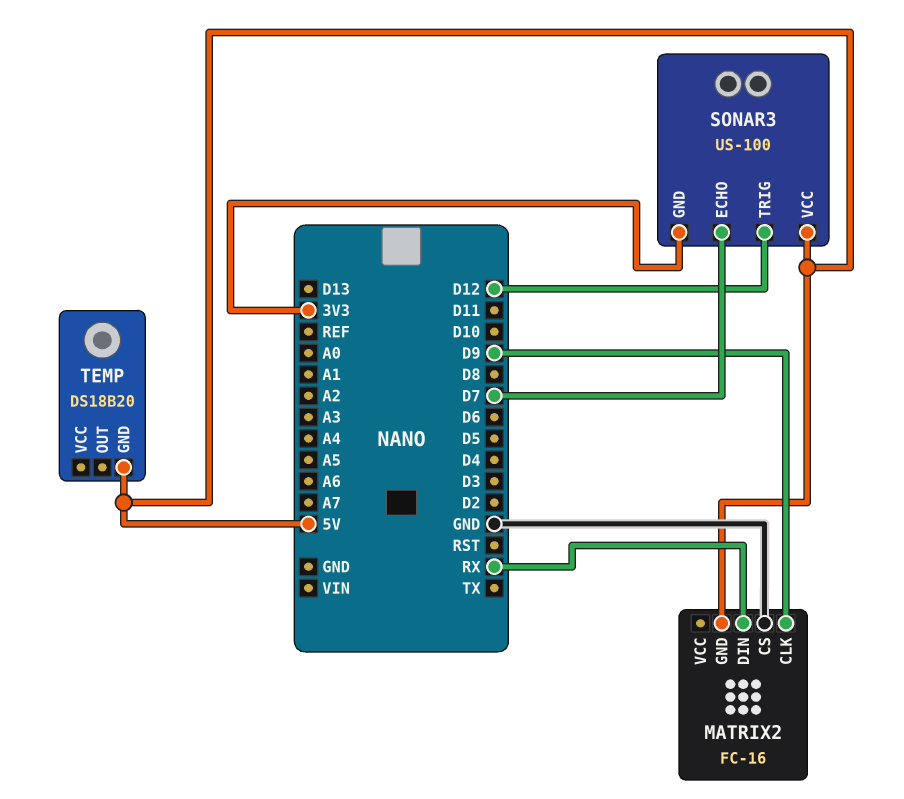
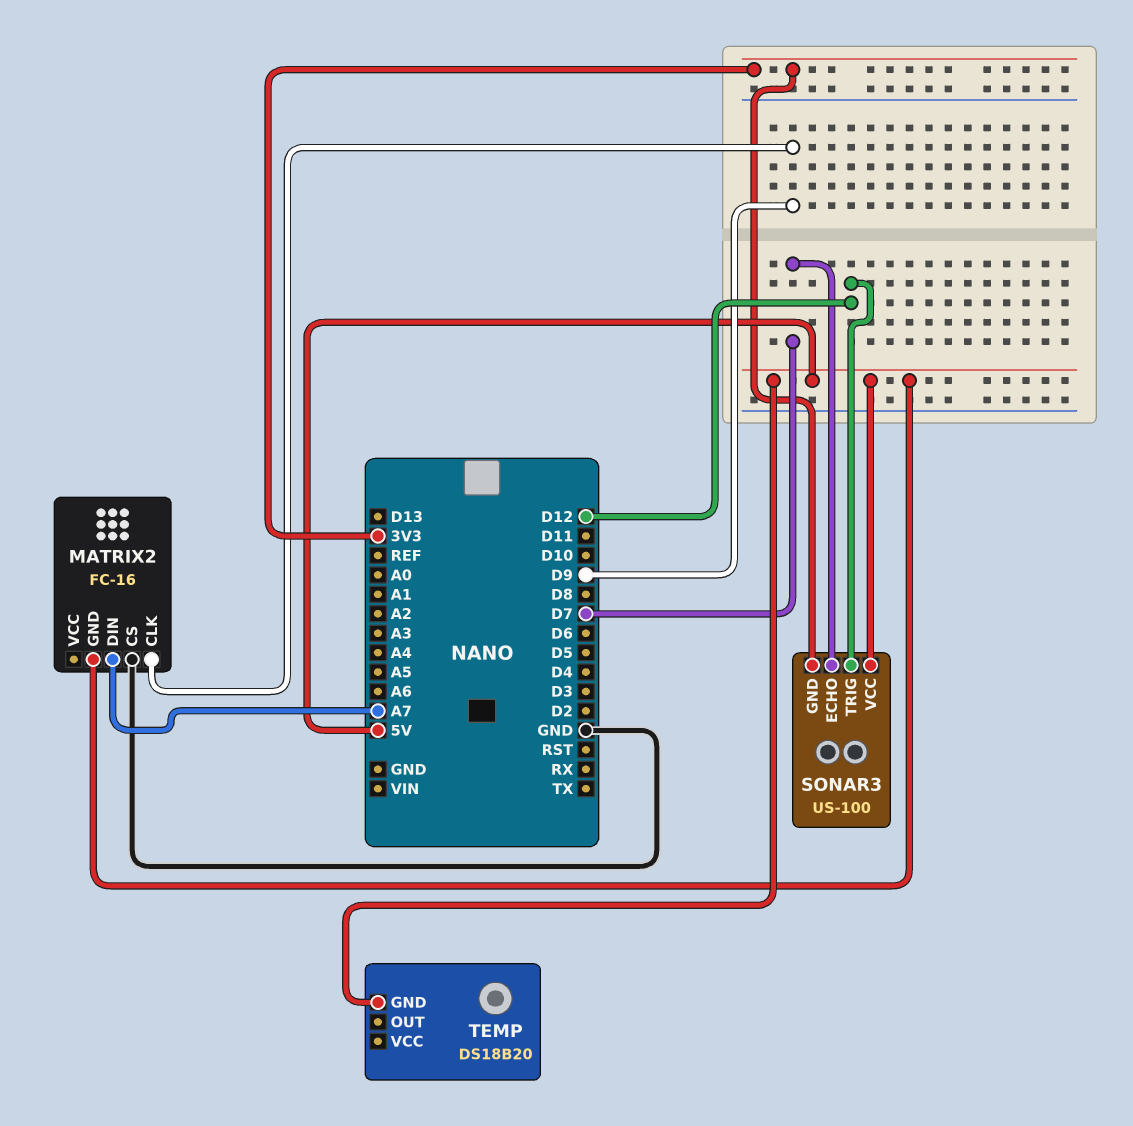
MATRIX2 pin DIN: RX -> A7

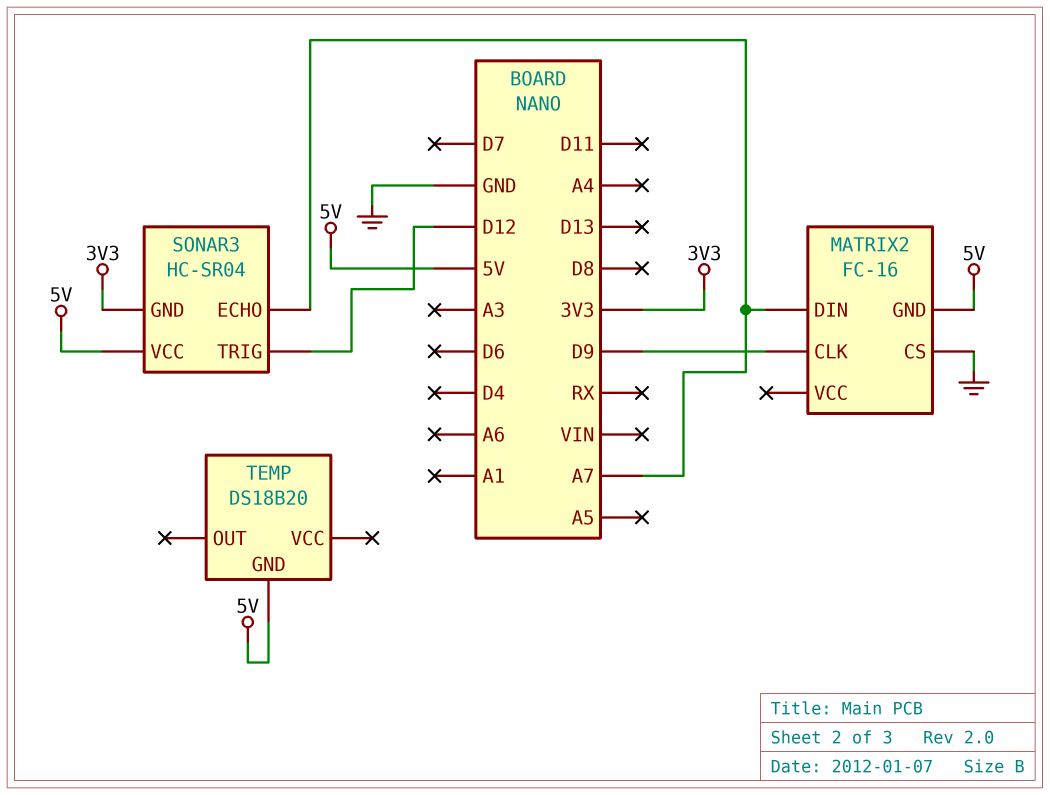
SONAR3: US-100 -> HC-SR04
SONAR3 pin ECHO: D7 -> A7

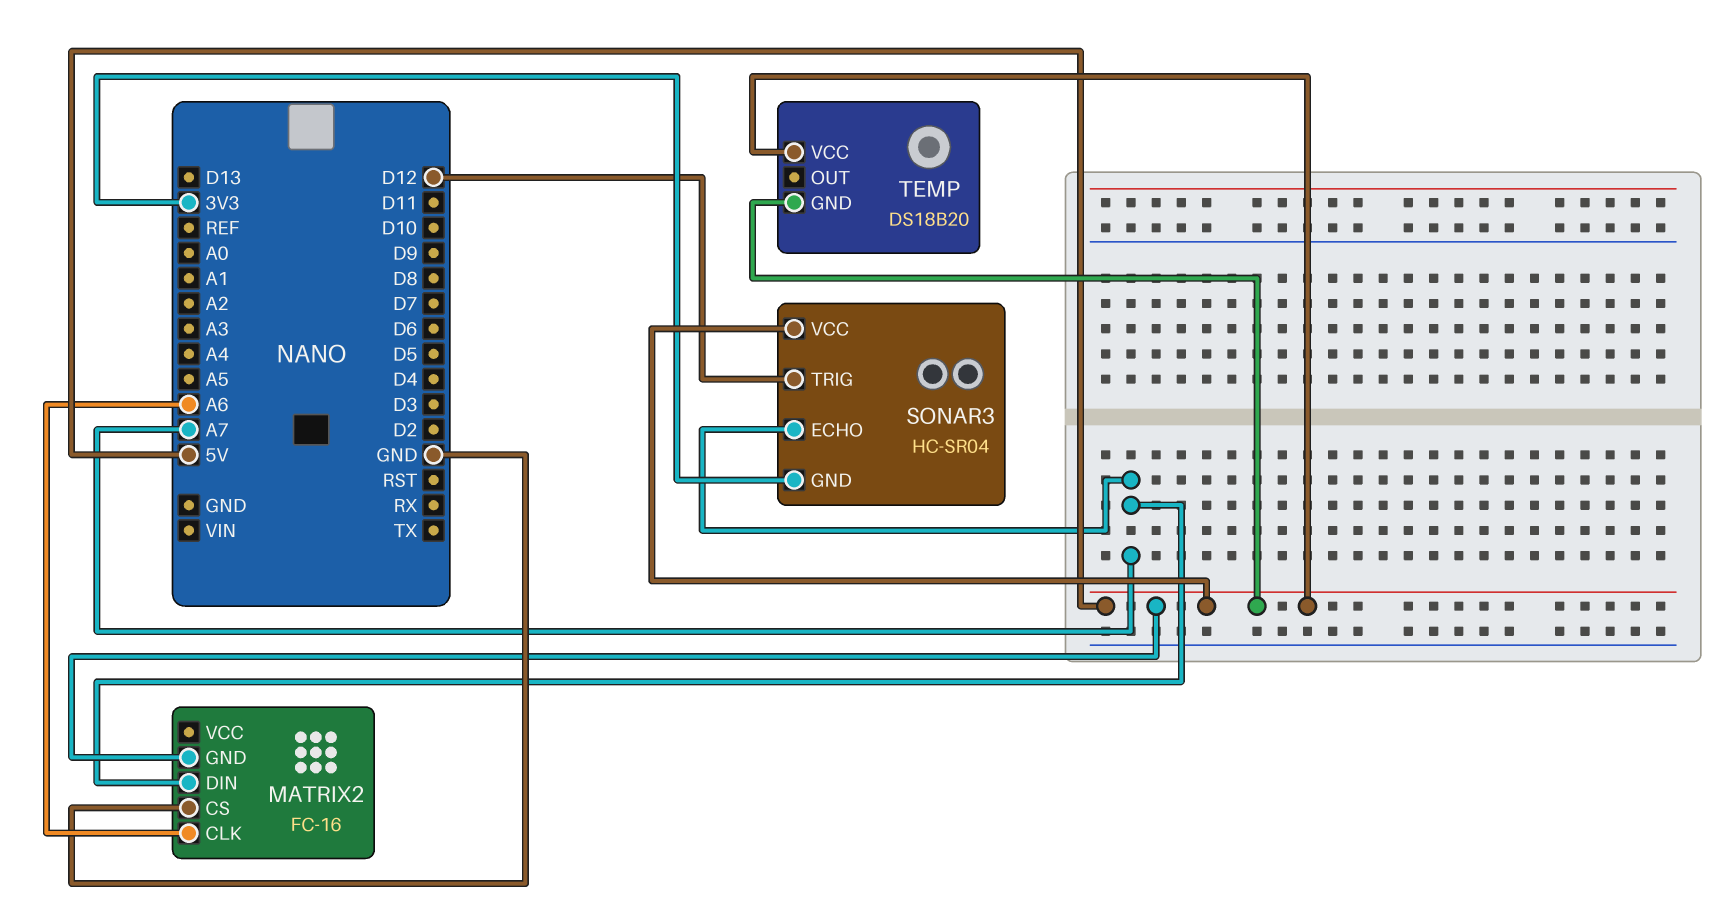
MATRIX2 pin CLK: D9 -> A6
TEMP pin VCC: none -> 5V

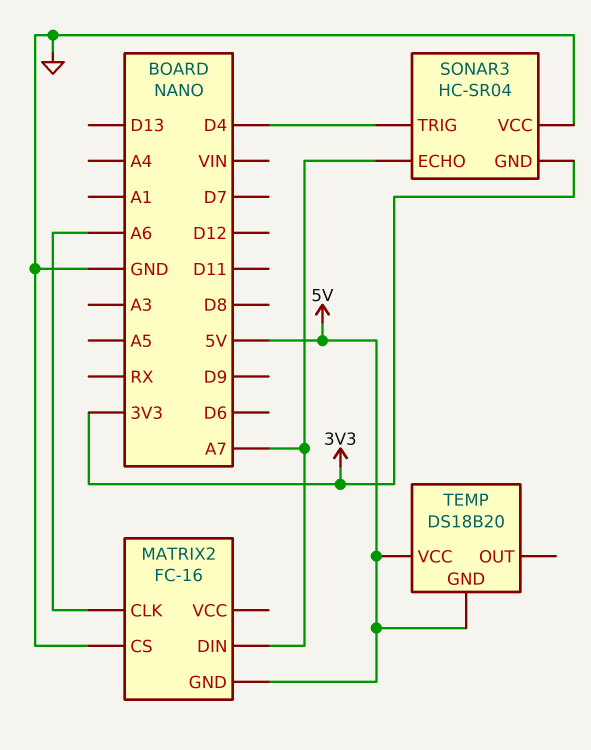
SONAR3 pin TRIG: D12 -> D4
SONAR3 pin VCC: 5V -> GND

